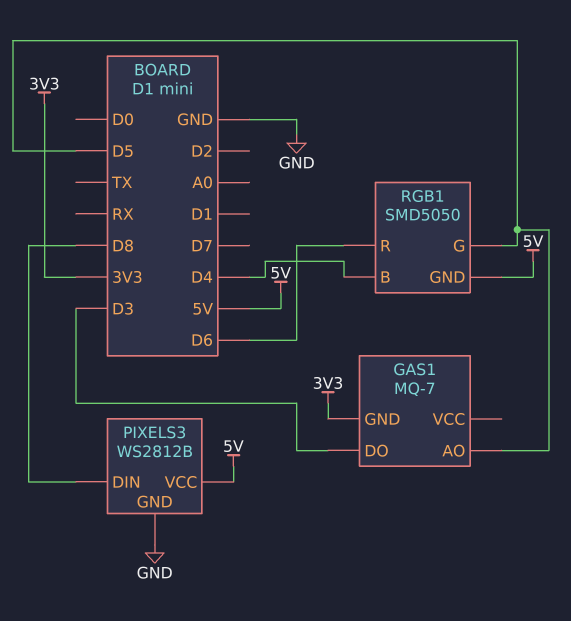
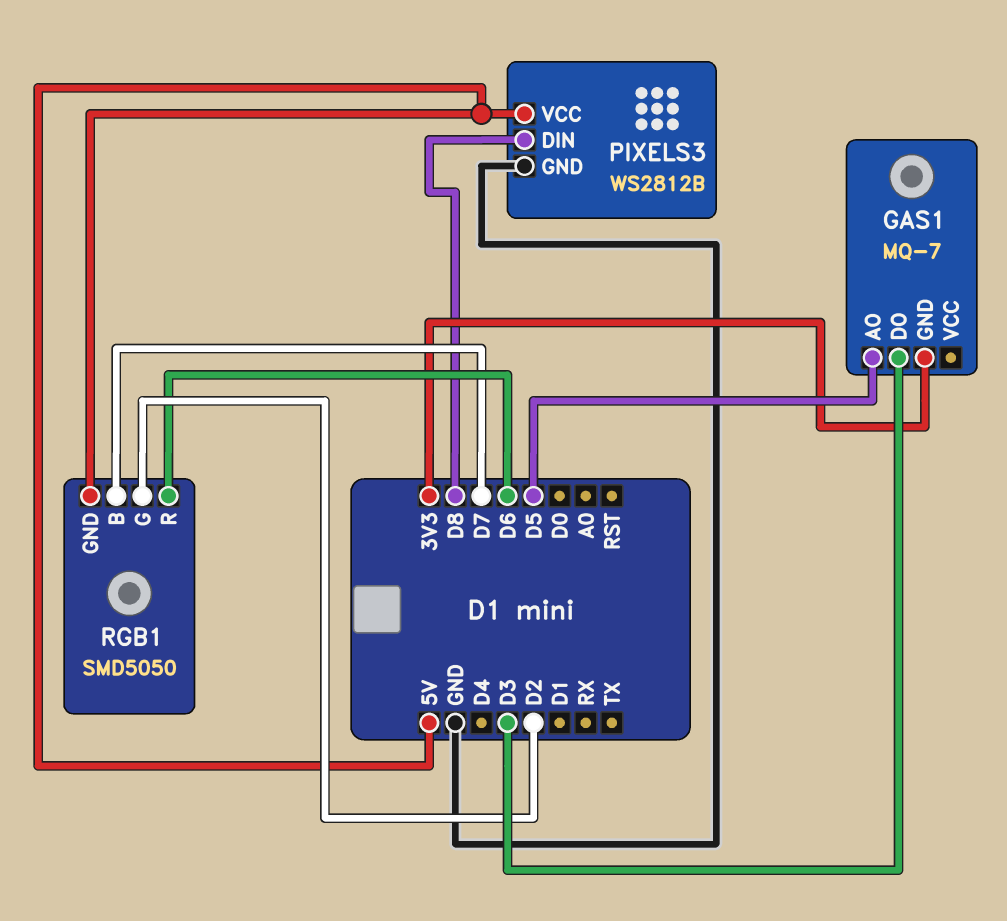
RGB1 pin B: D4 -> D7
RGB1 pin G: D5 -> D2

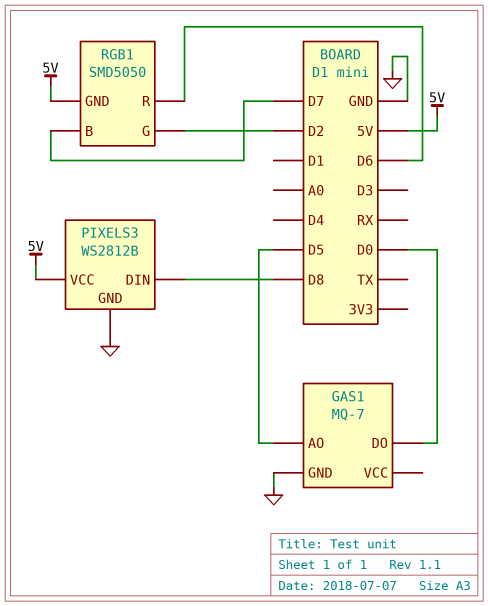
GAS1 pin DO: D3 -> D0
GAS1 pin GND: 3V3 -> GND

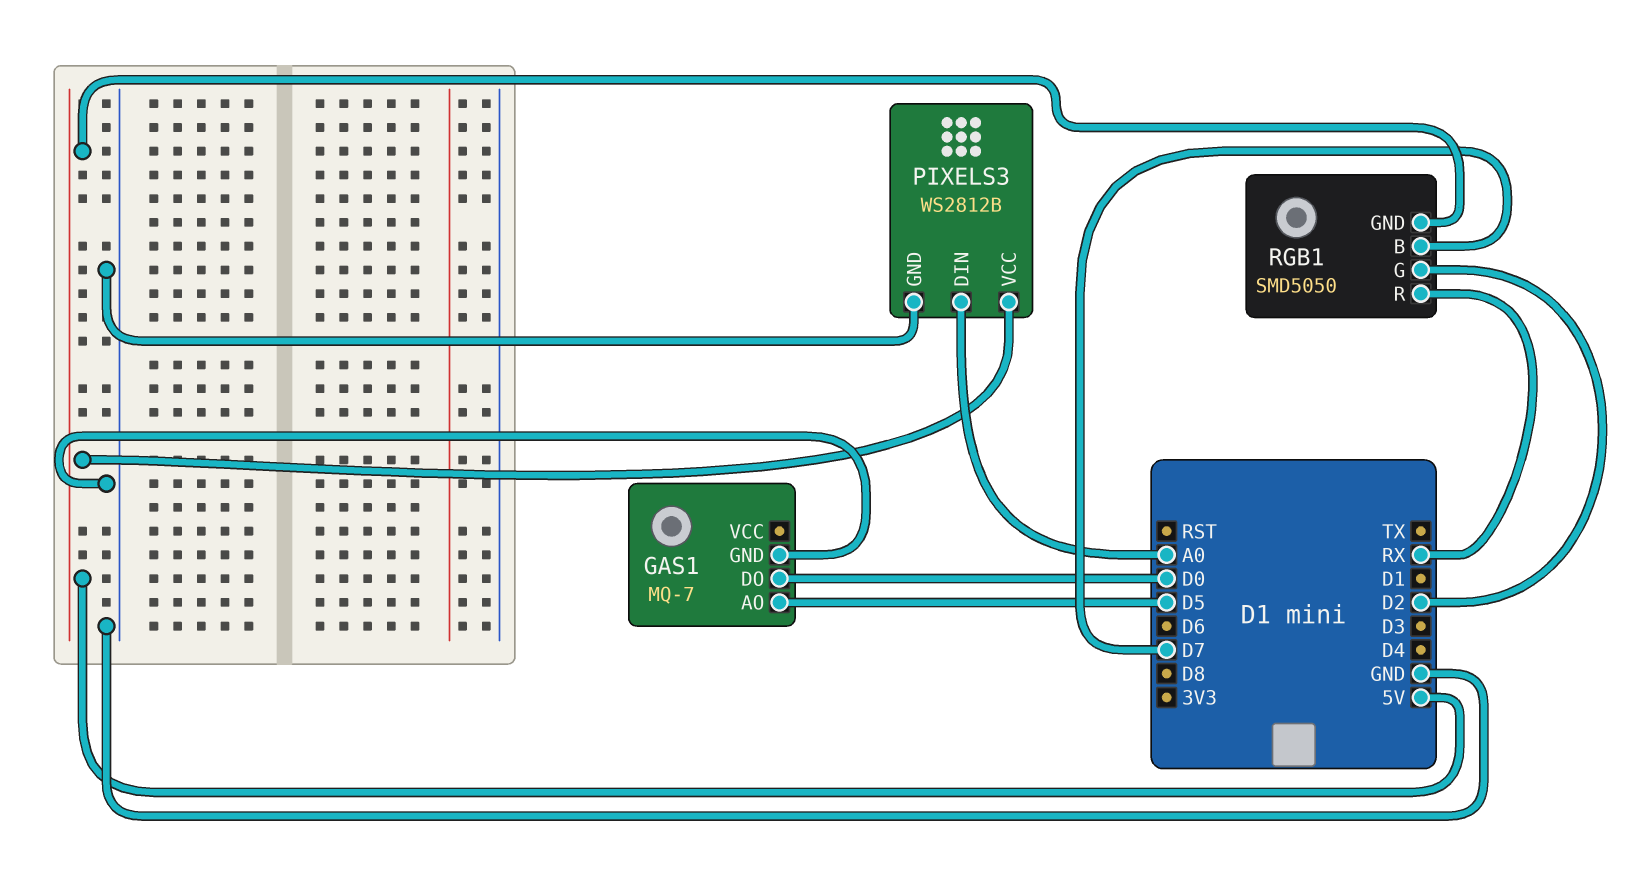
PIXELS3 pin DIN: D8 -> A0
RGB1 pin R: D6 -> RX

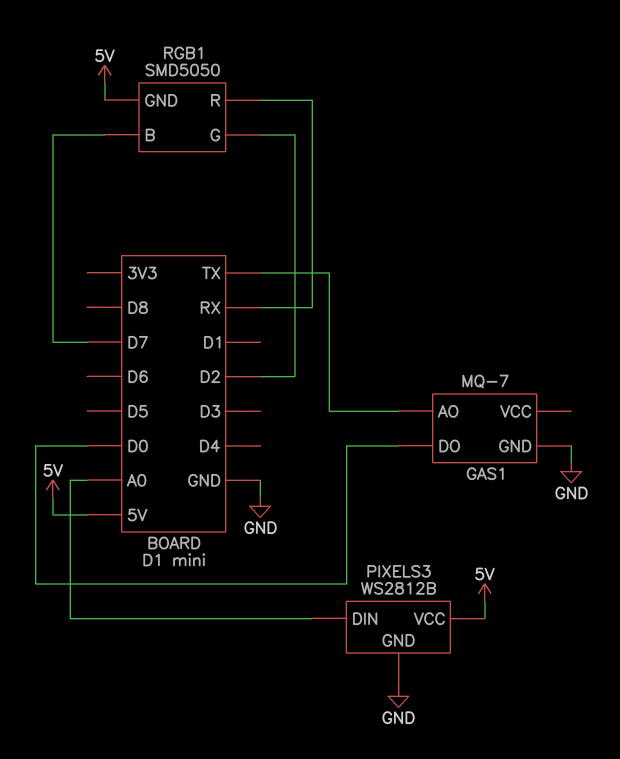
GAS1 pin AO: D5 -> TX

